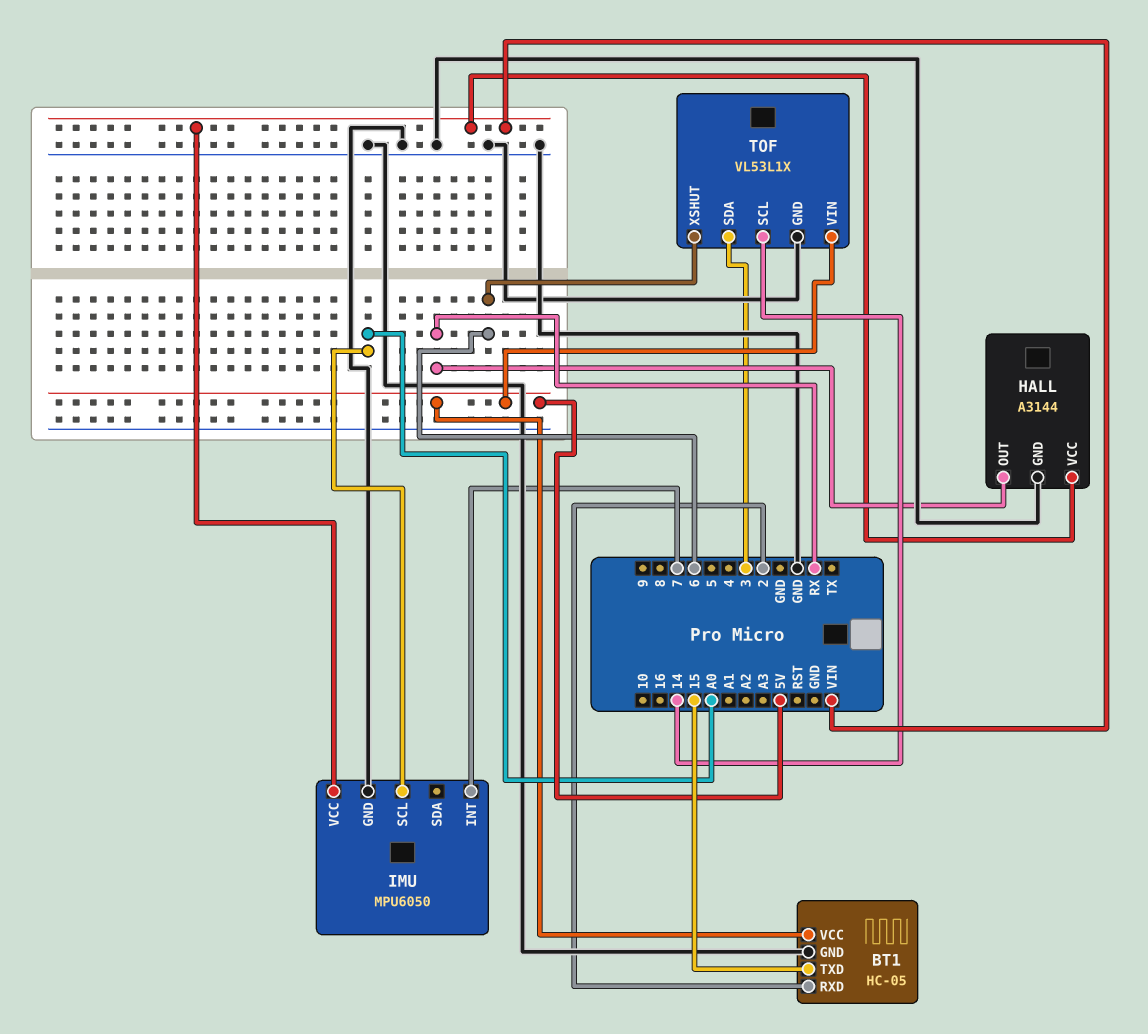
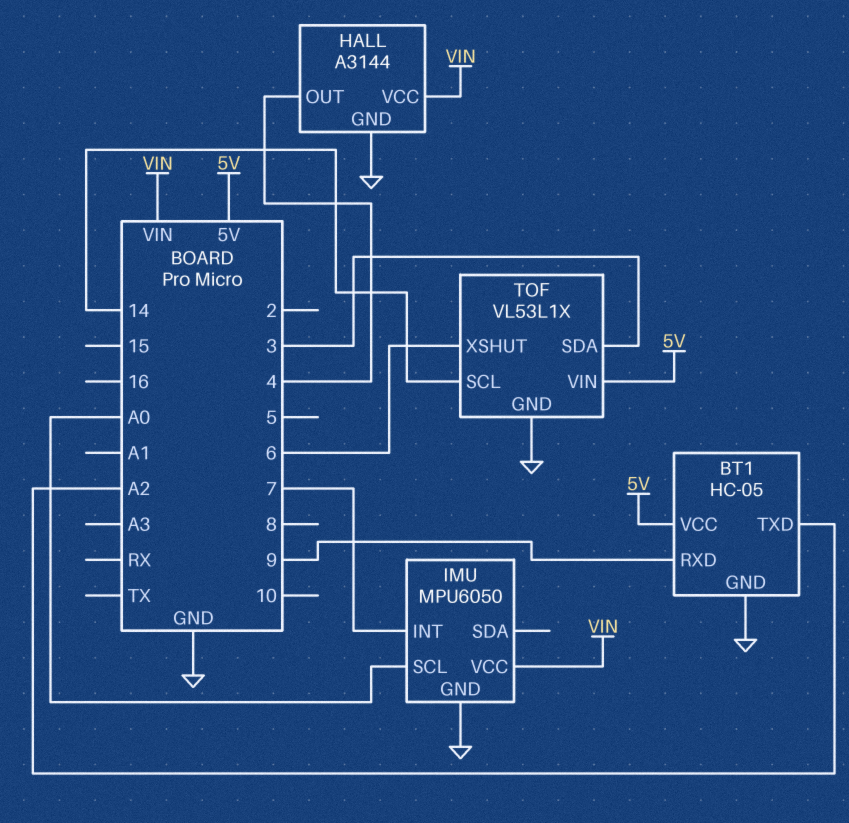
BT1 pin RXD: 2 -> 9
BT1 pin TXD: 15 -> A2
HALL pin OUT: RX -> 4

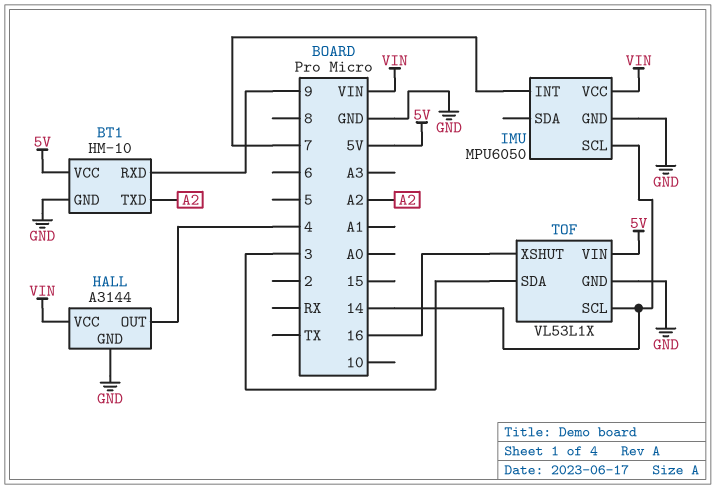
BT1: HC-05 -> HM-10
IMU pin SCL: A0 -> 14
TOF pin XSHUT: 6 -> 16

